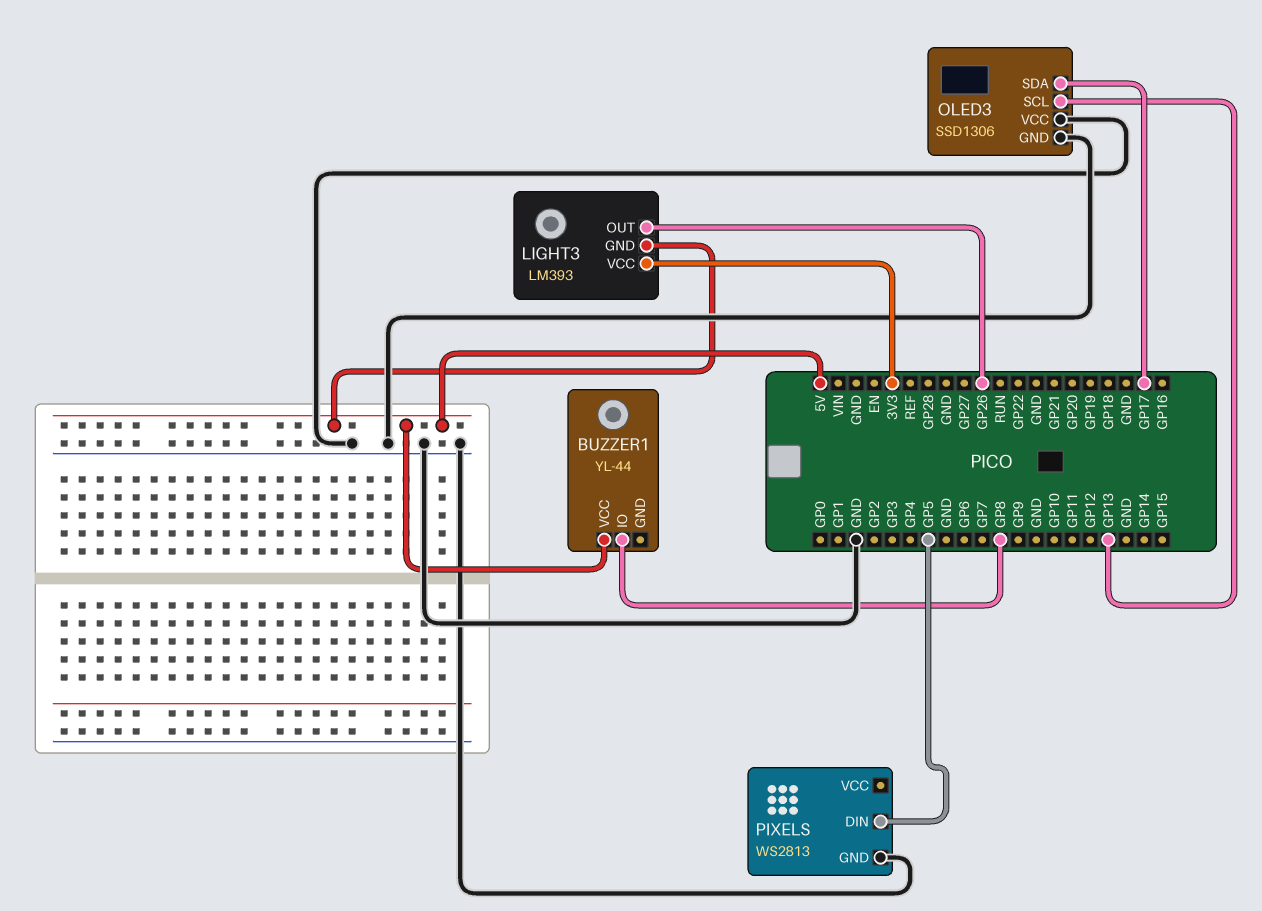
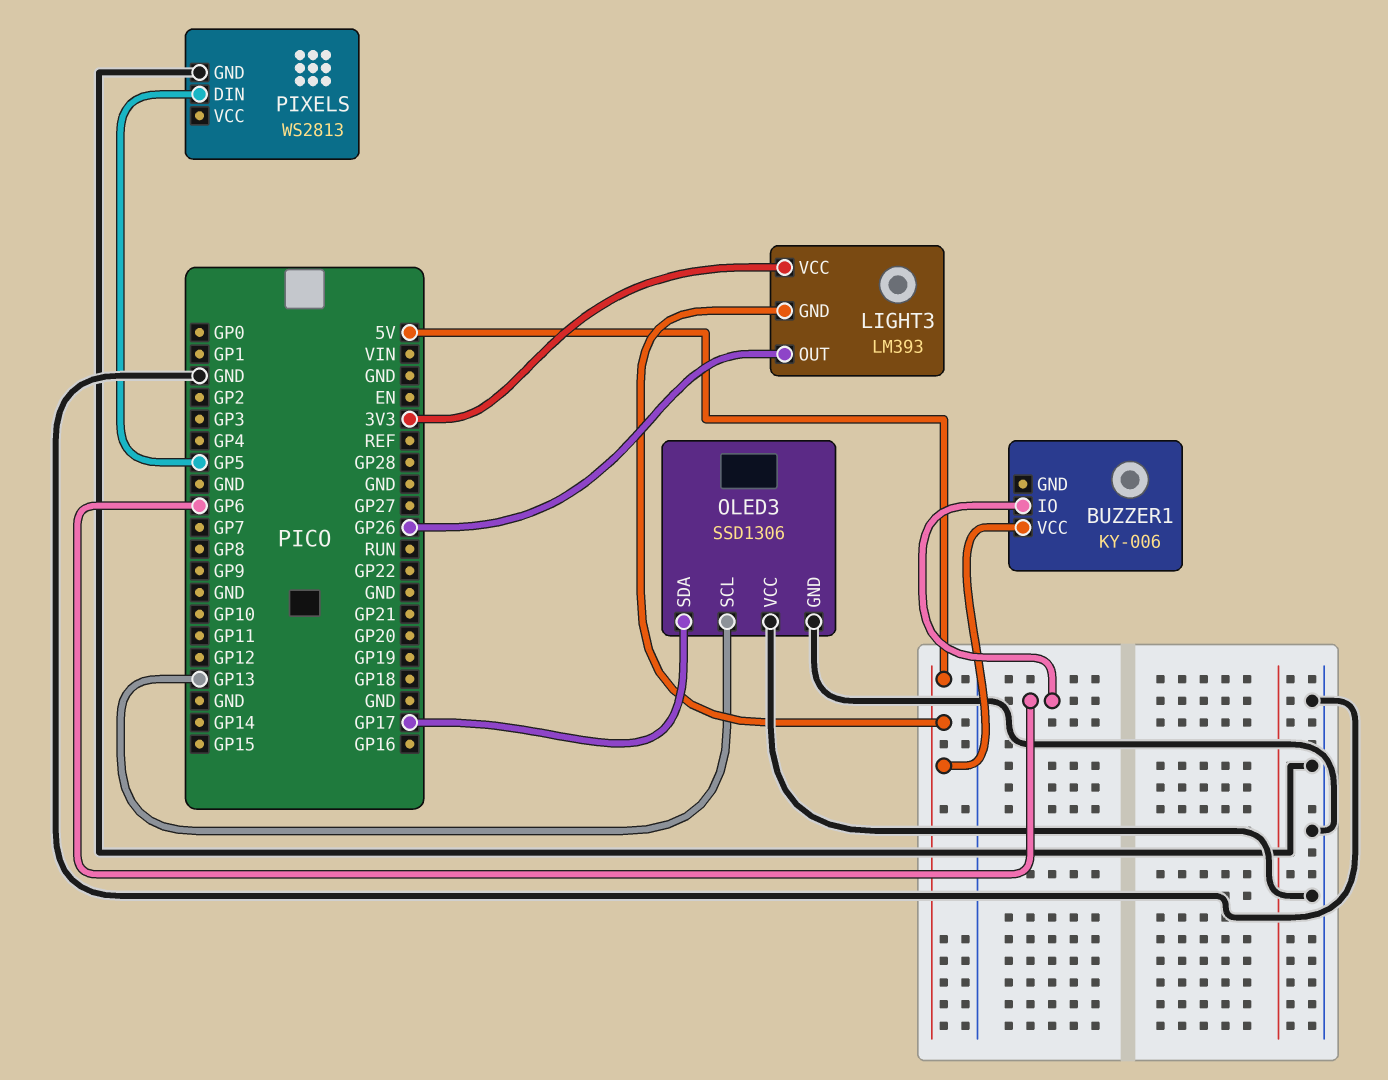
BUZZER1: YL-44 -> KY-006
BUZZER1 pin IO: GP8 -> GP6

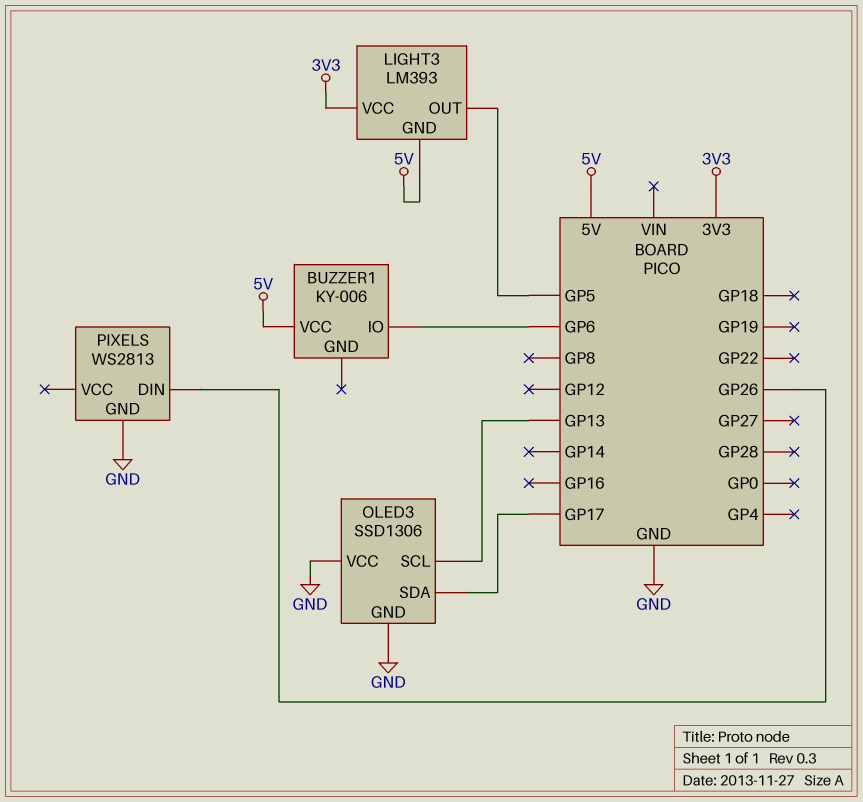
LIGHT3 pin OUT: GP26 -> GP5
PIXELS pin DIN: GP5 -> GP26

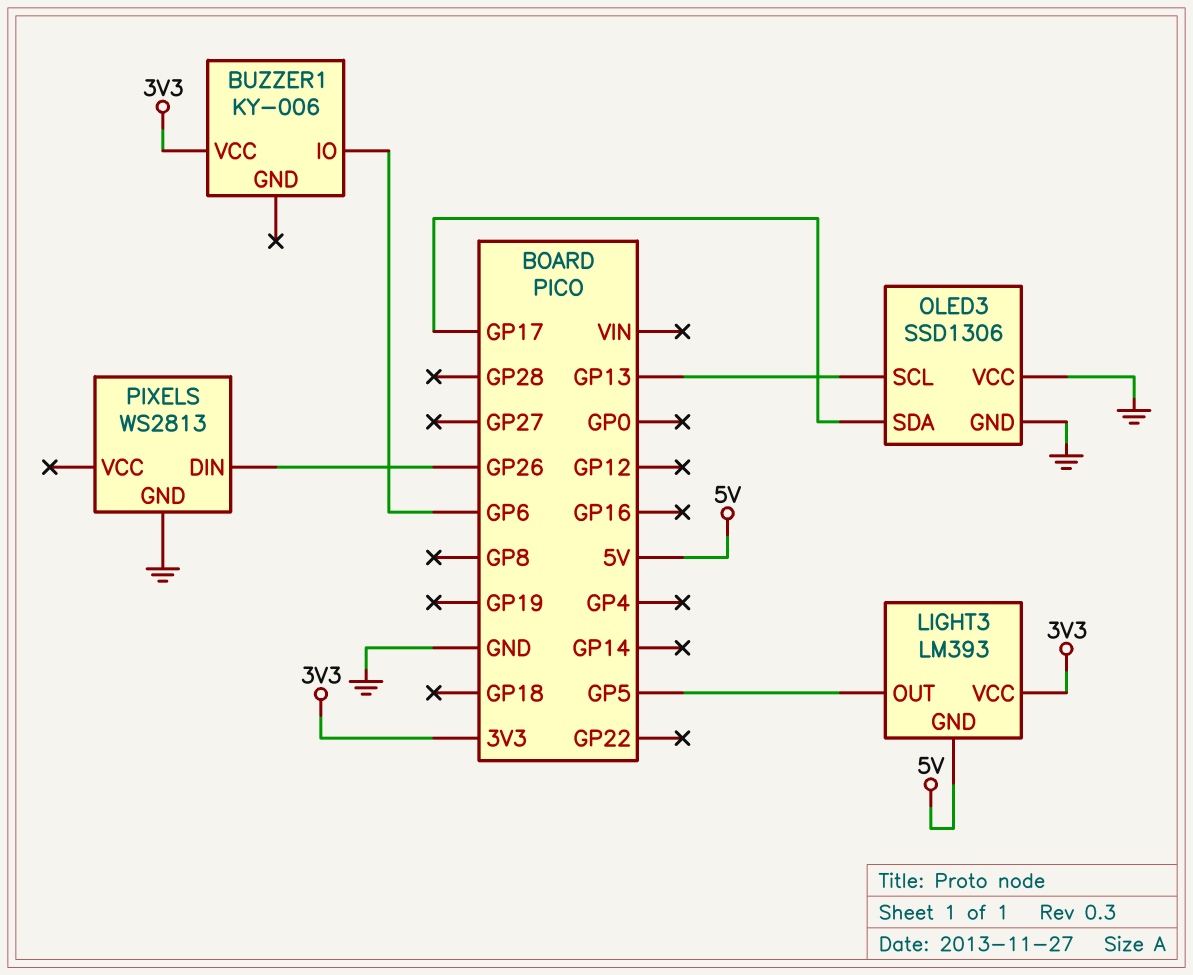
BUZZER1 pin VCC: 5V -> 3V3

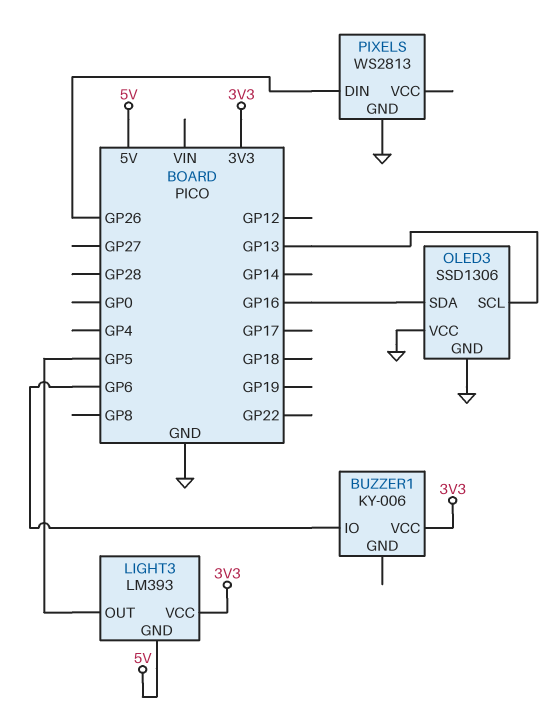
OLED3 pin SDA: GP17 -> GP16

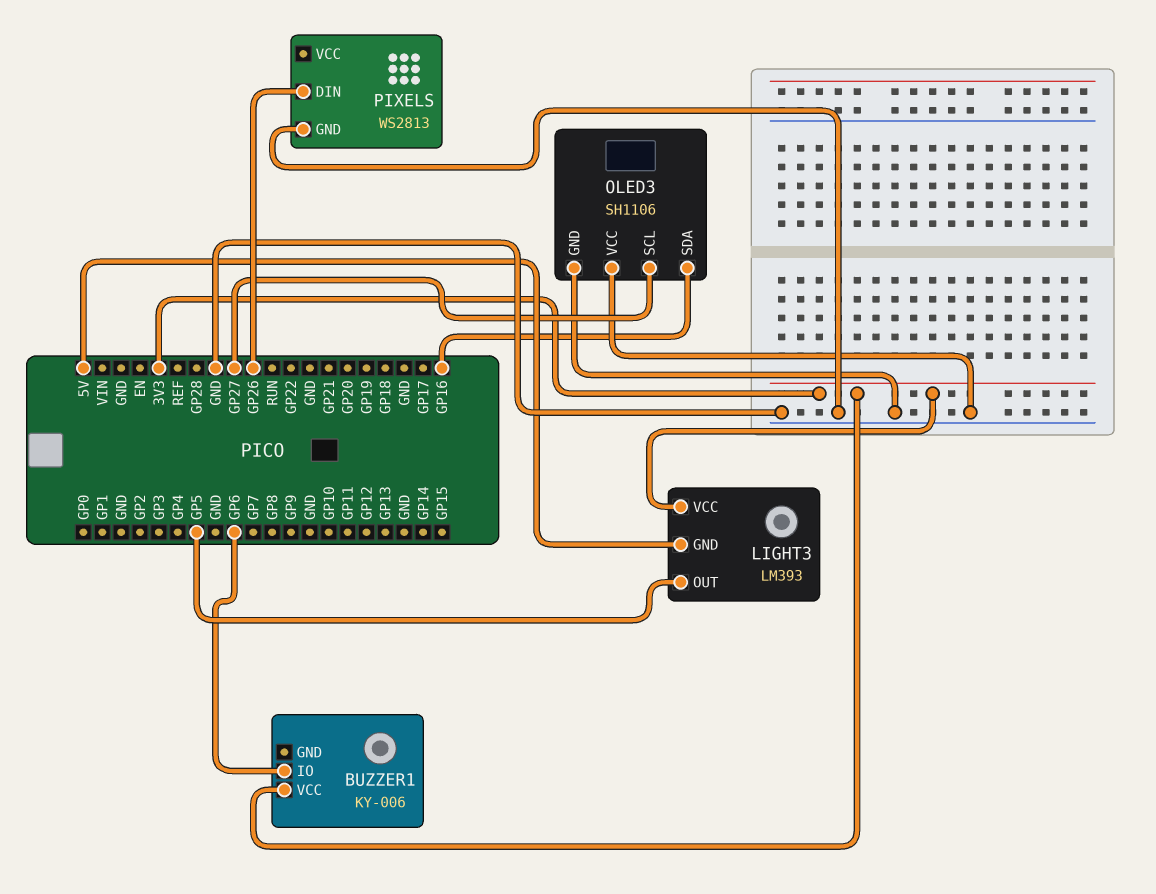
OLED3: SSD1306 -> SH1106
OLED3 pin SCL: GP13 -> GP27

